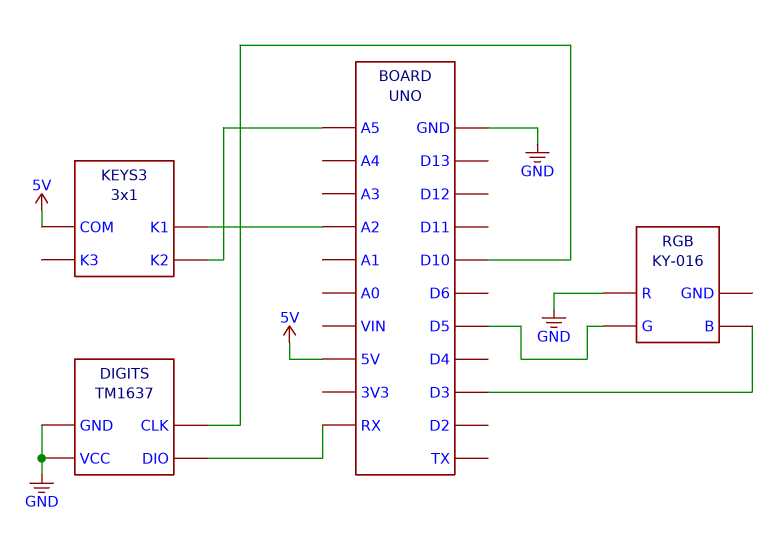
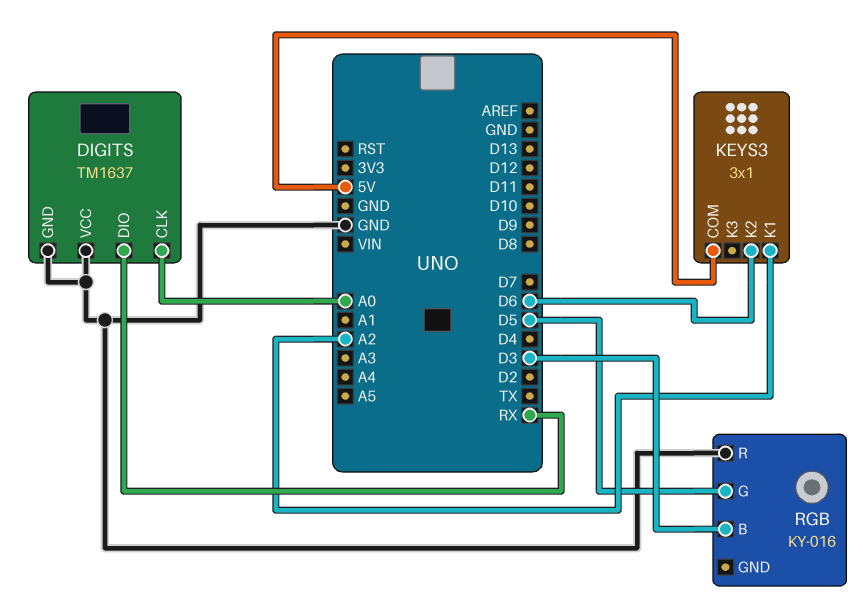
DIGITS pin CLK: D10 -> A0
KEYS3 pin K2: A5 -> D6

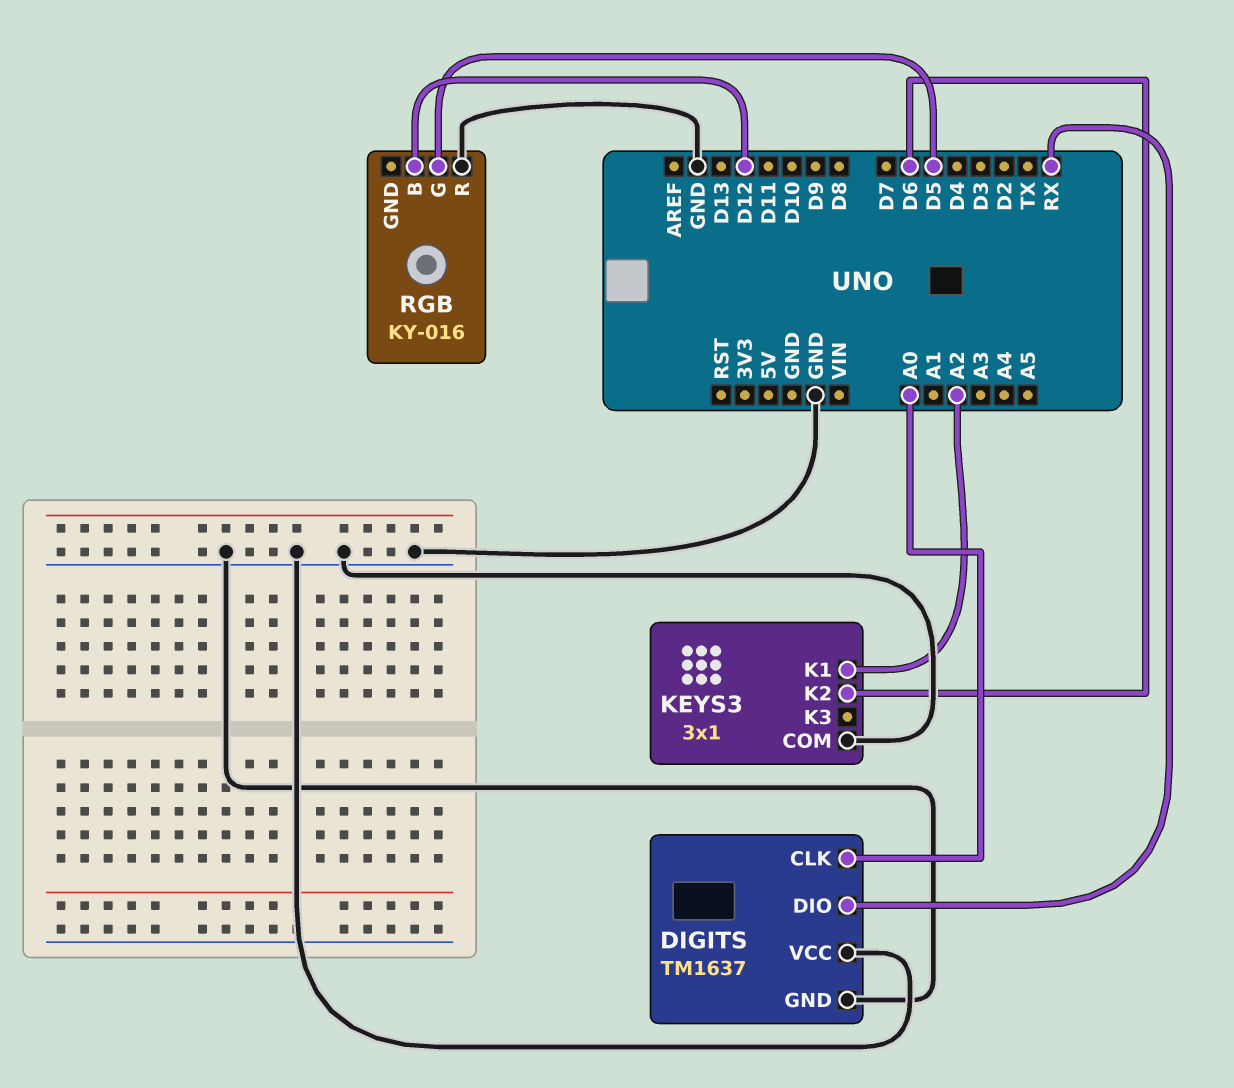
KEYS3 pin COM: 5V -> GND
RGB pin B: D3 -> D12

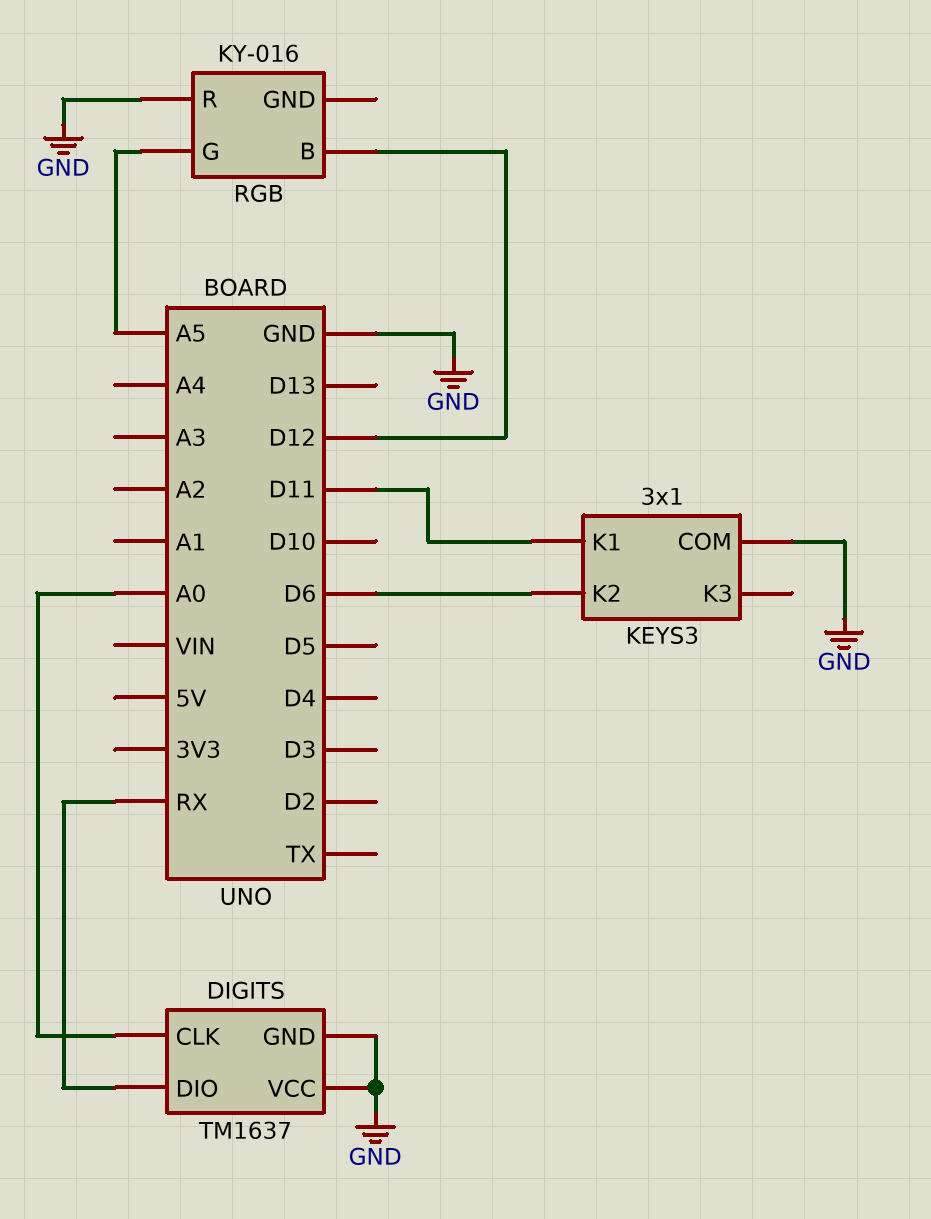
KEYS3 pin K1: A2 -> D11
RGB pin G: D5 -> A5

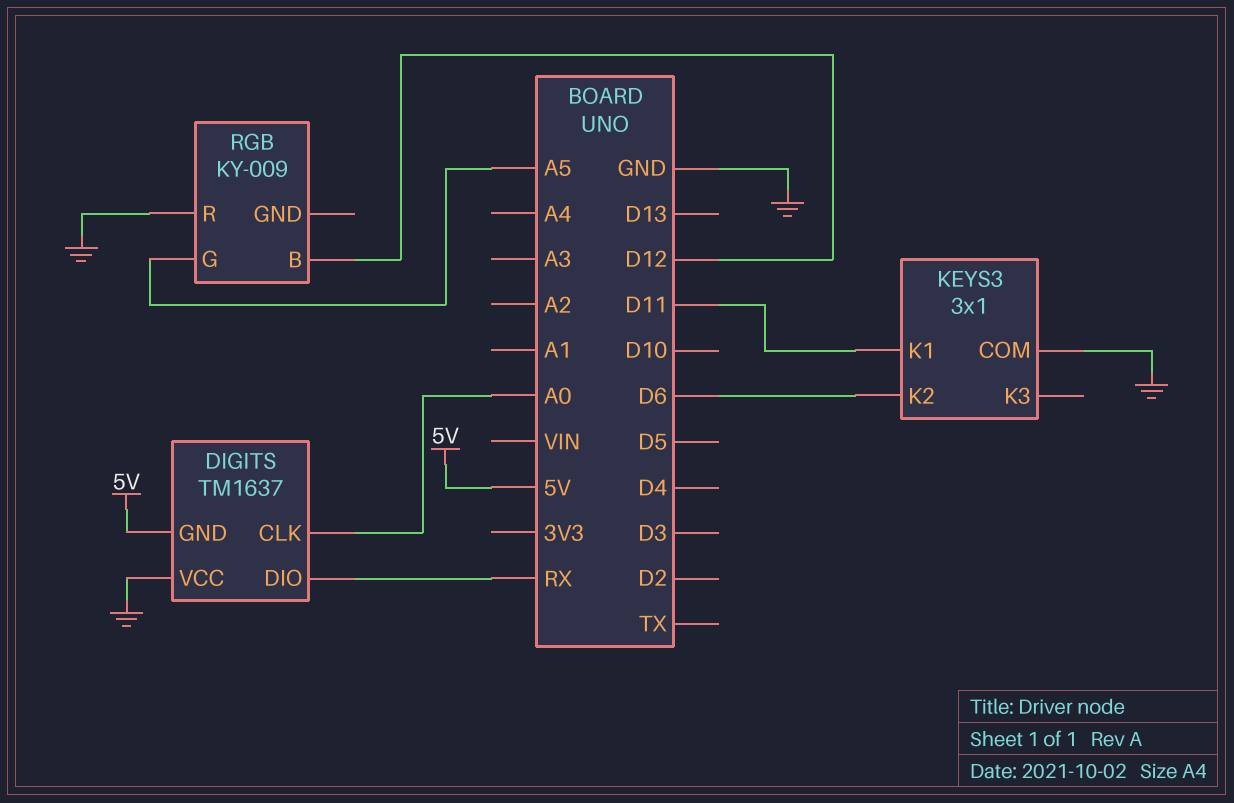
DIGITS pin GND: GND -> 5V
RGB: KY-016 -> KY-009

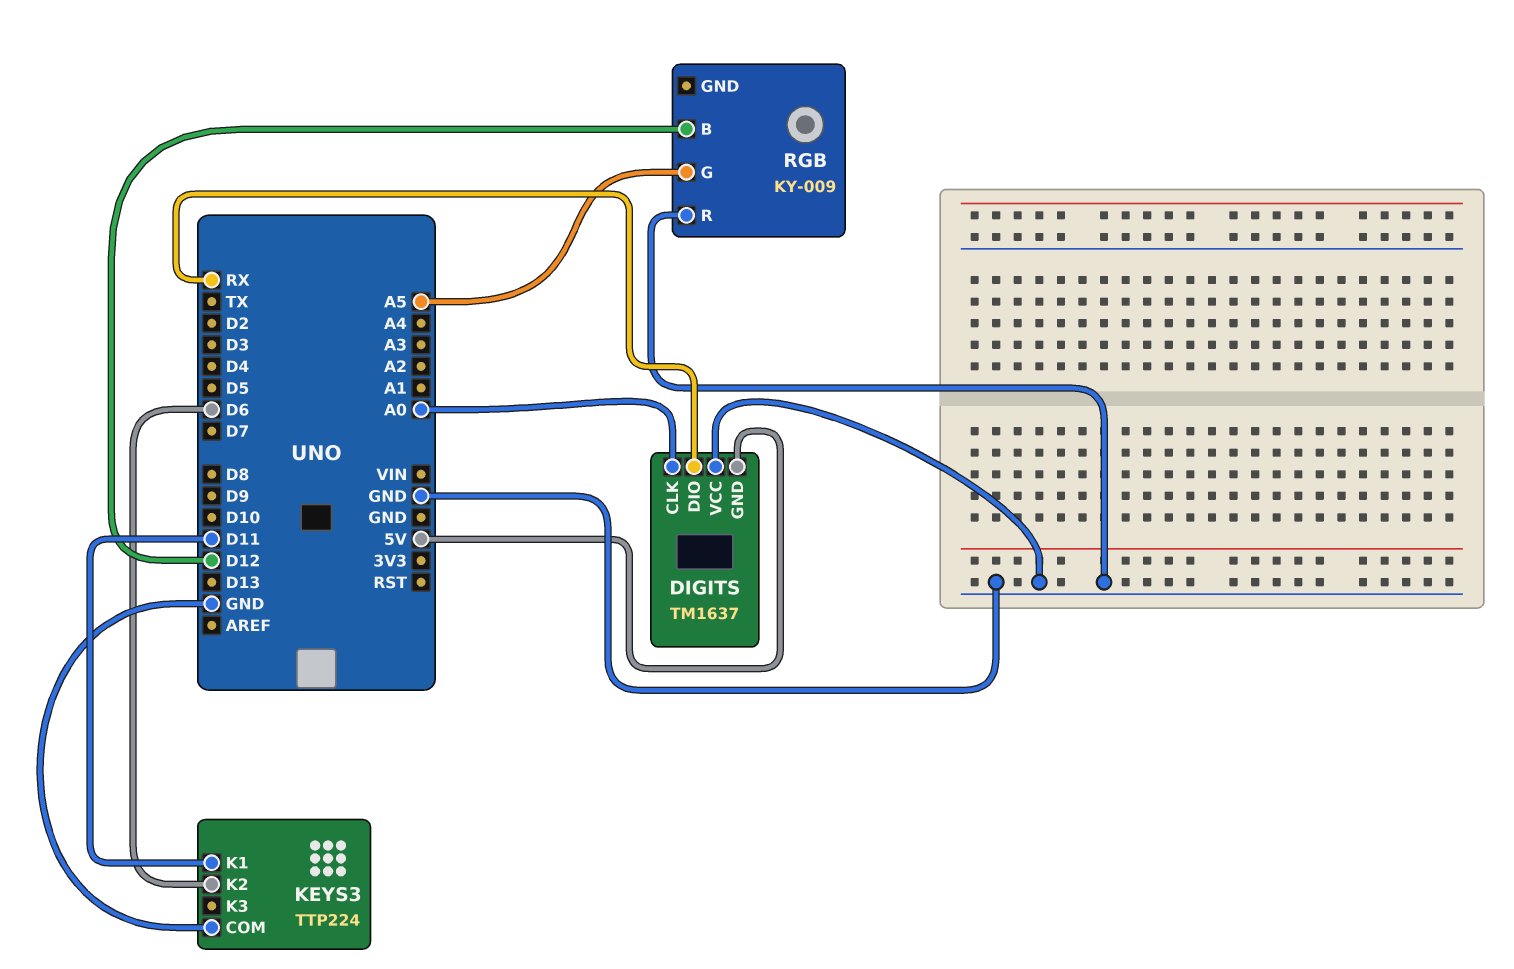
KEYS3: 3x1 -> TTP224

